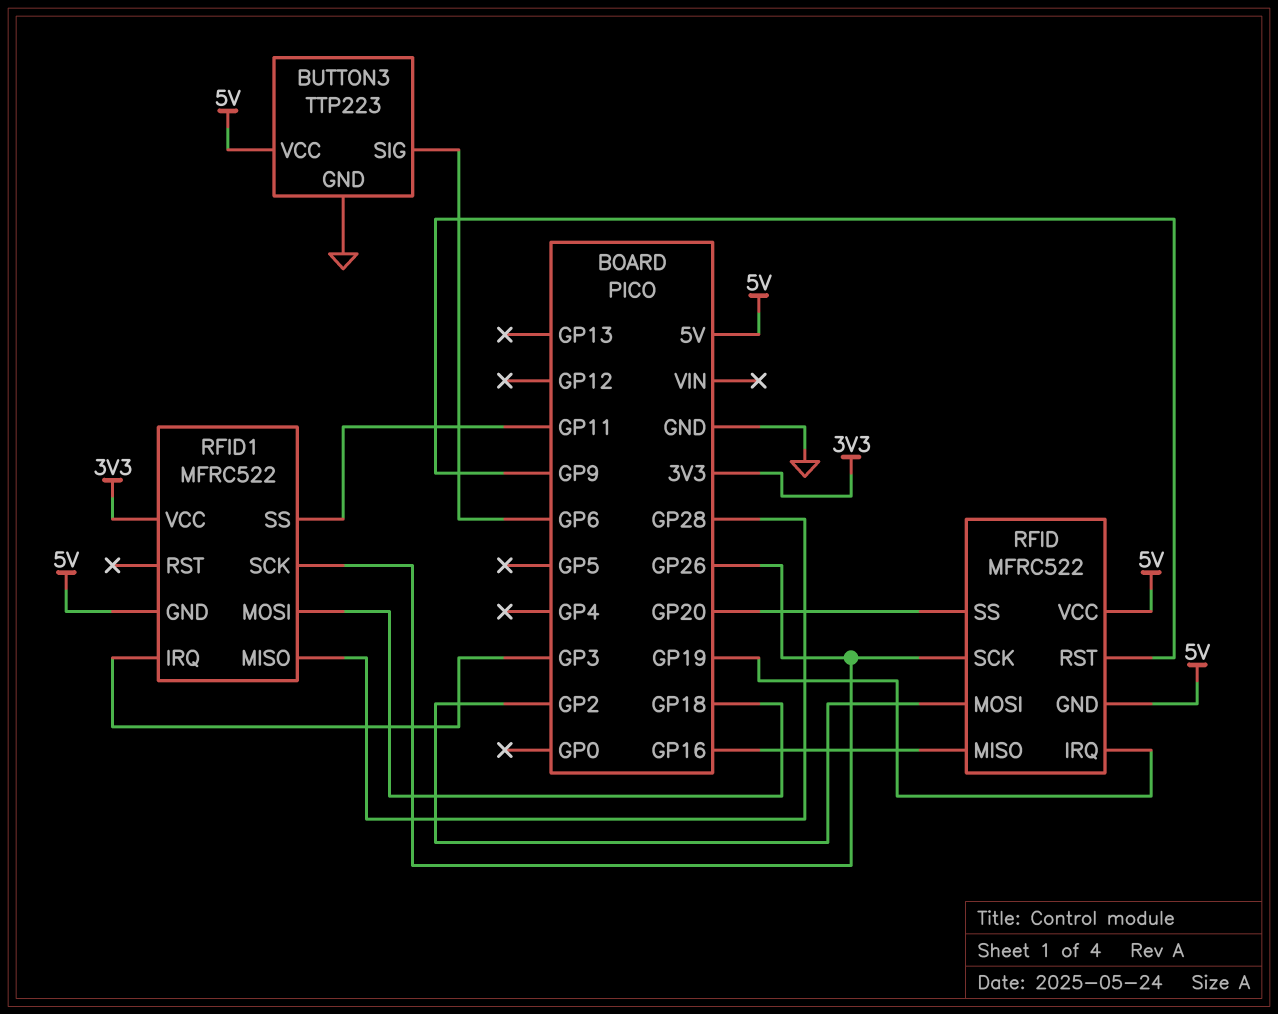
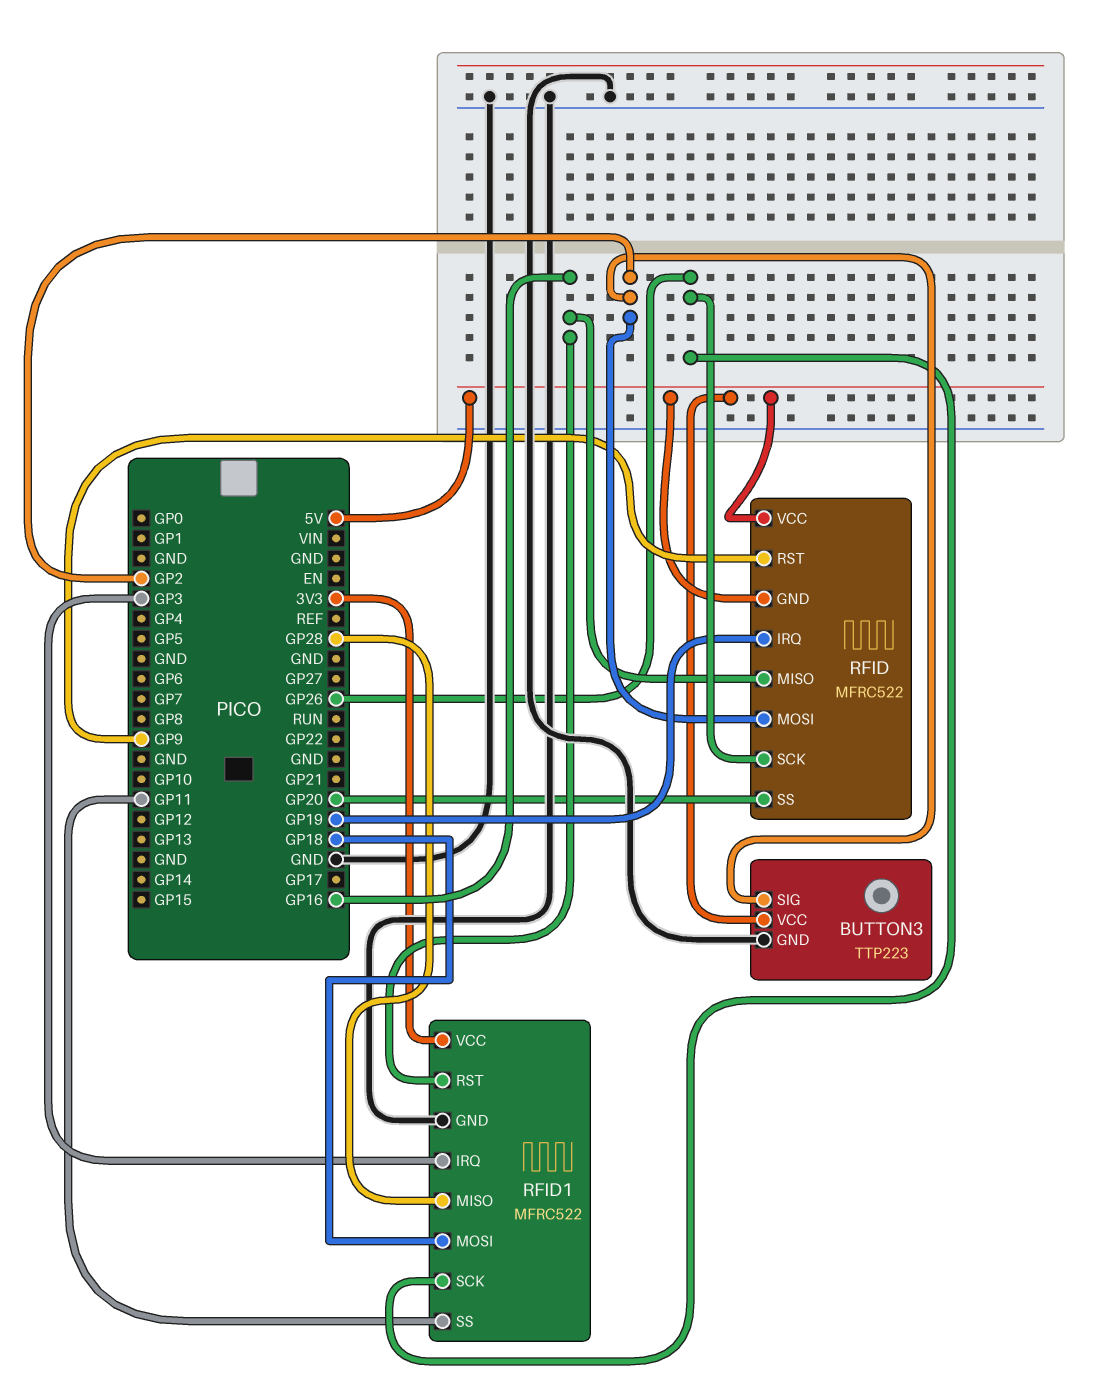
BUTTON3 pin SIG: GP6 -> GP2
RFID1 pin GND: 5V -> GND
RFID1 pin RST: none -> GP16

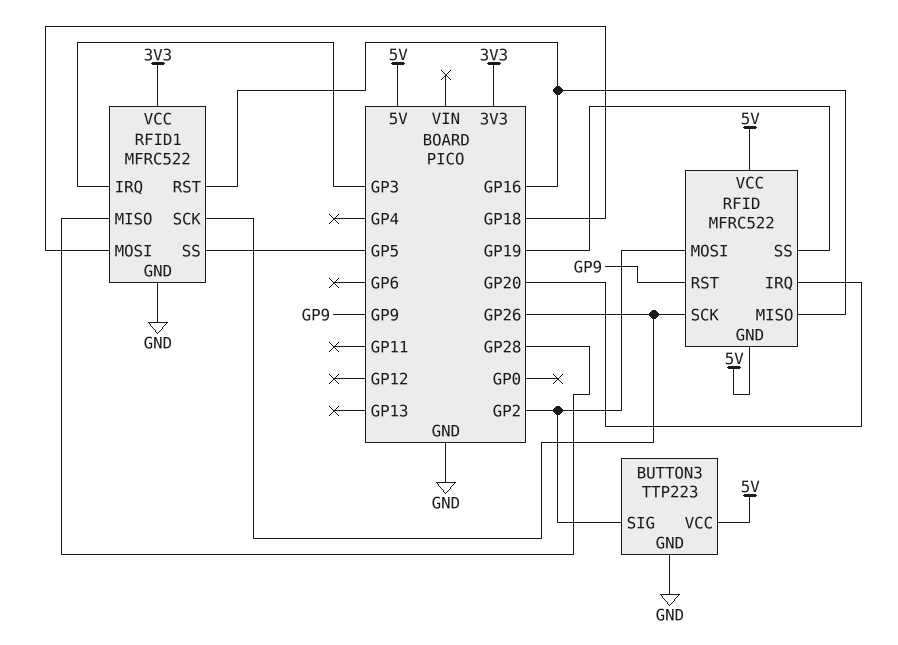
RFID pin IRQ: GP19 -> GP20
RFID pin SS: GP20 -> GP19
RFID1 pin SS: GP11 -> GP5

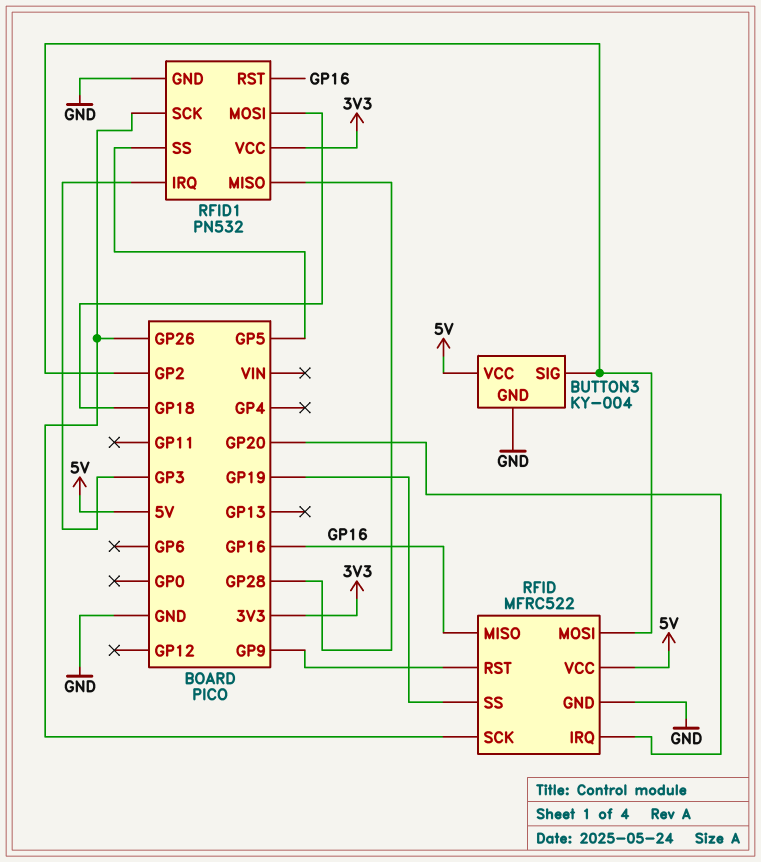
BUTTON3: TTP223 -> KY-004
RFID pin GND: 5V -> GND
RFID1: MFRC522 -> PN532

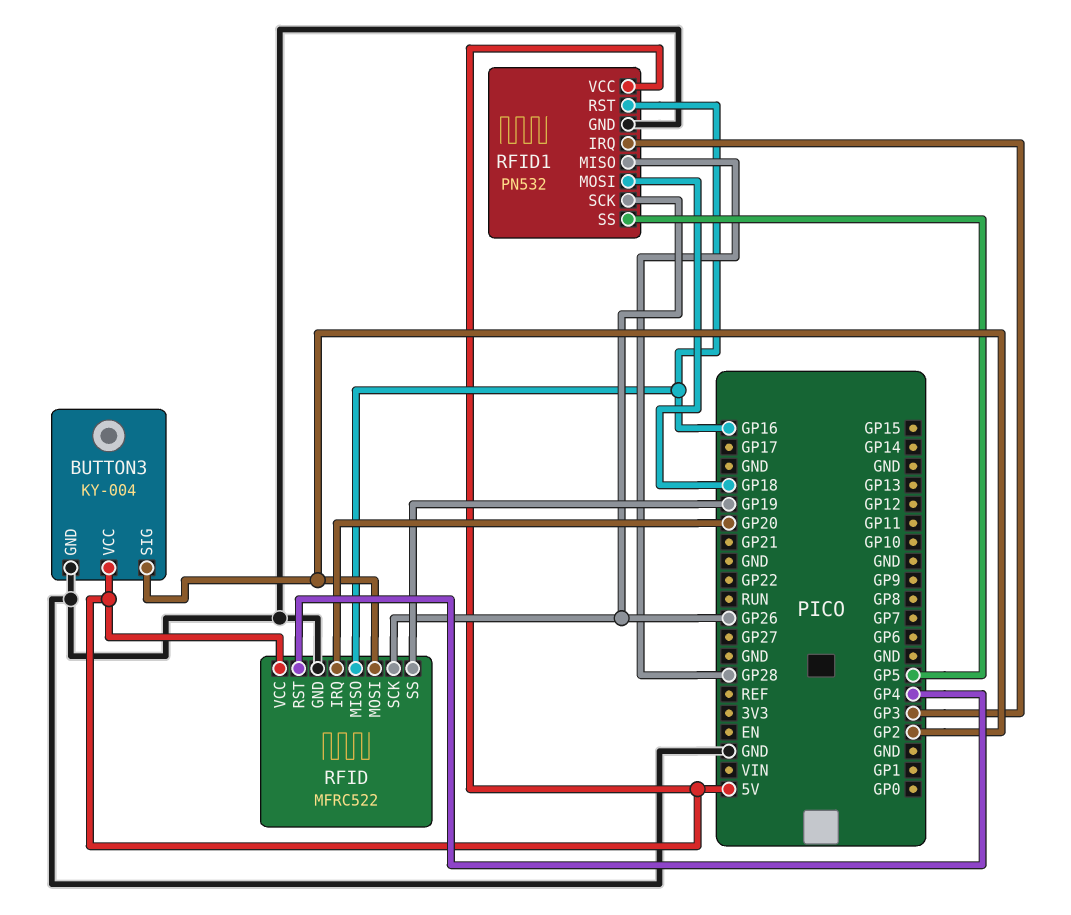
RFID pin RST: GP9 -> GP4
RFID1 pin VCC: 3V3 -> 5V

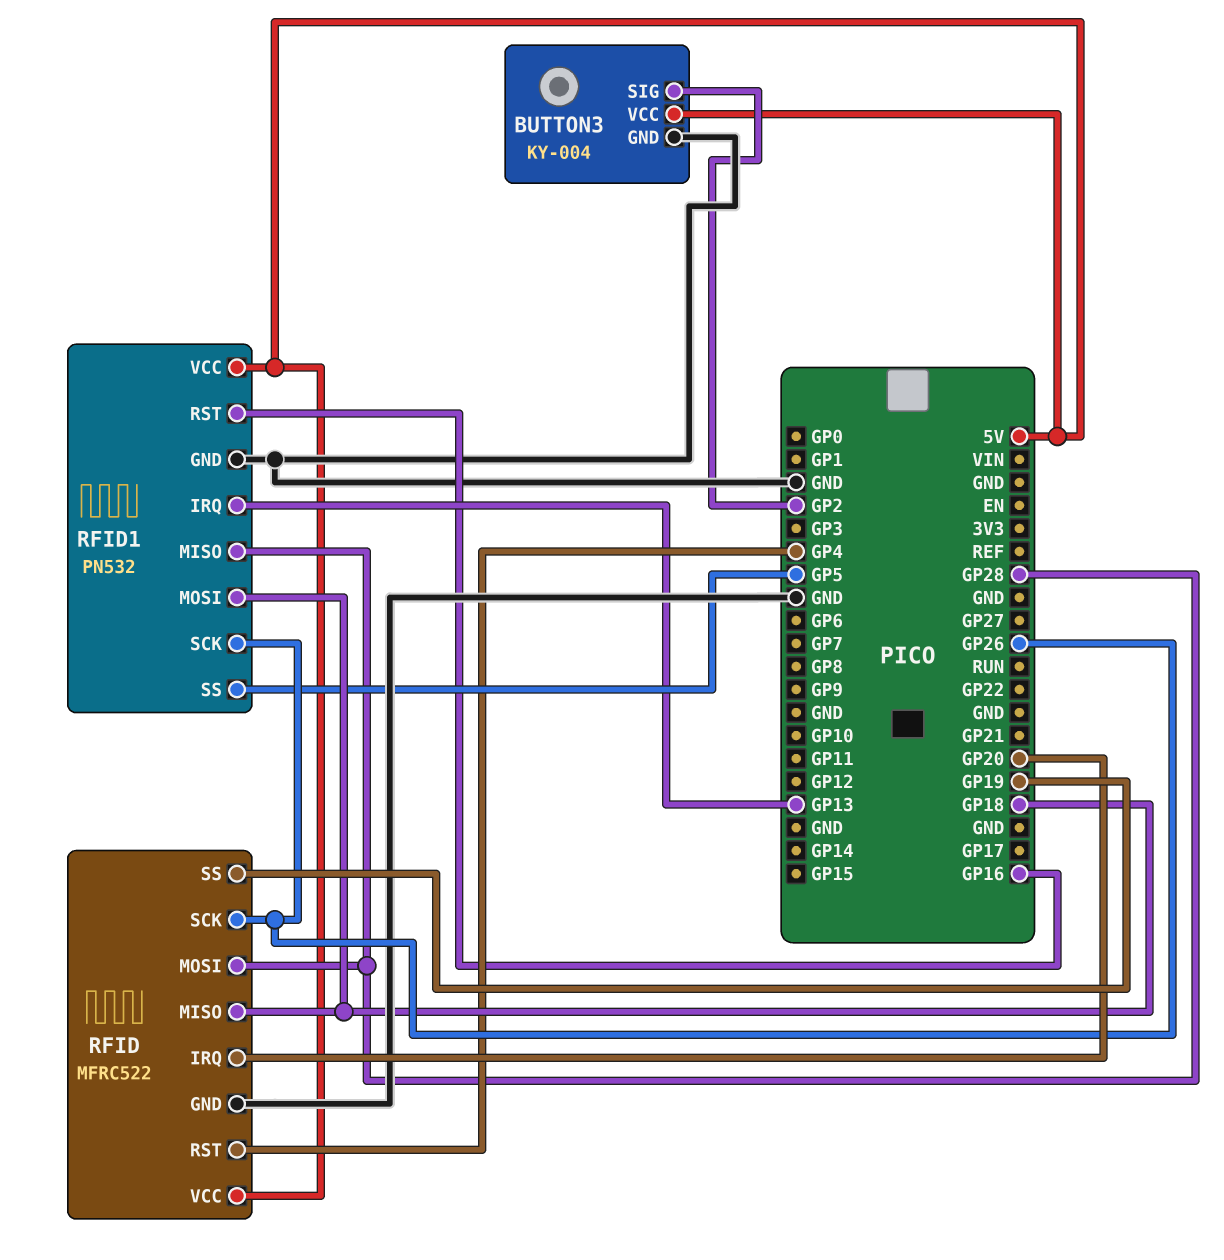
RFID pin MISO: GP16 -> GP18
RFID pin MOSI: GP2 -> GP28
RFID1 pin IRQ: GP3 -> GP13

